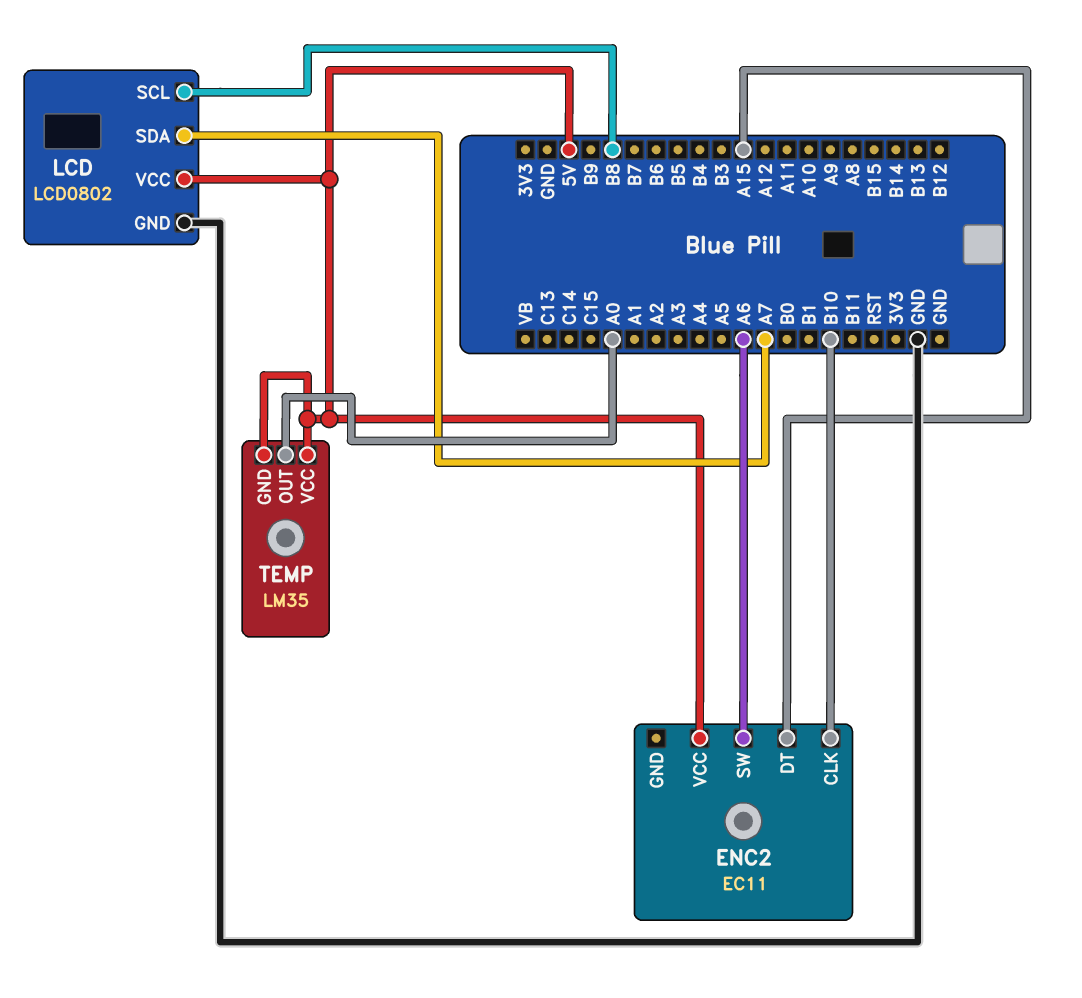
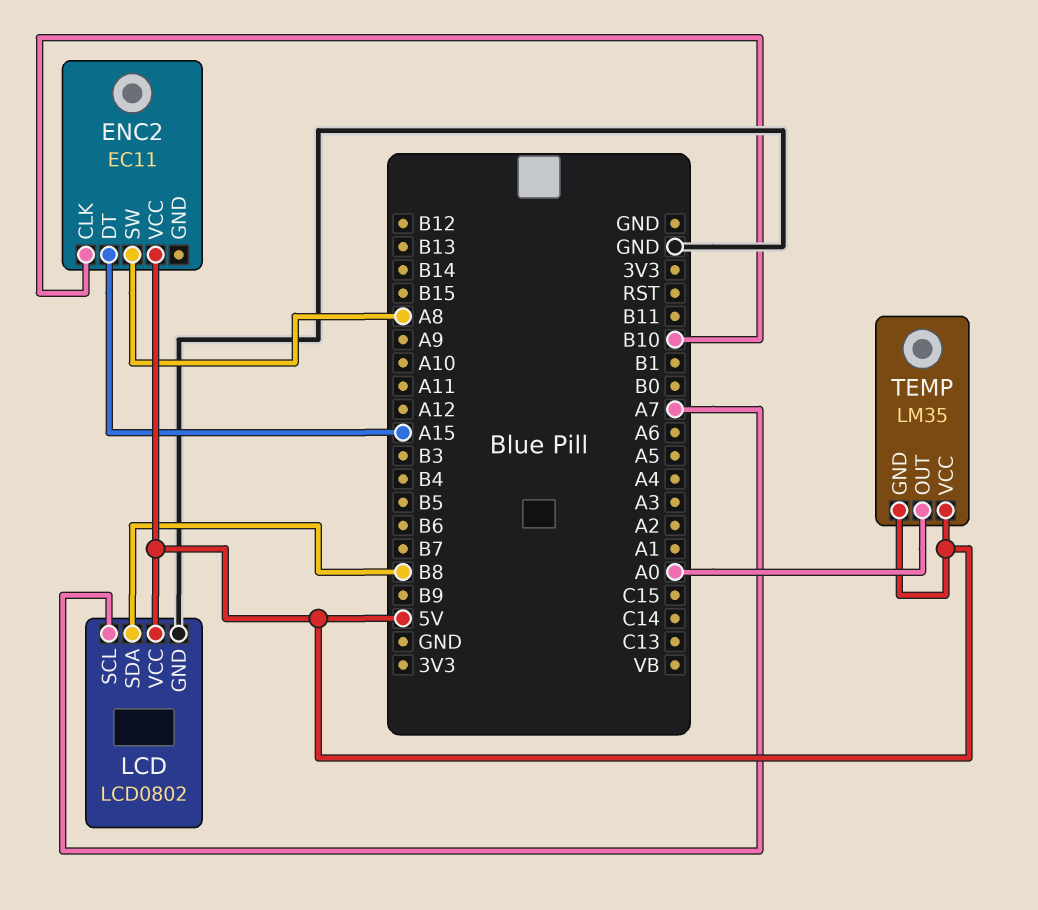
ENC2 pin SW: A6 -> A8
LCD pin SCL: B8 -> A7
LCD pin SDA: A7 -> B8

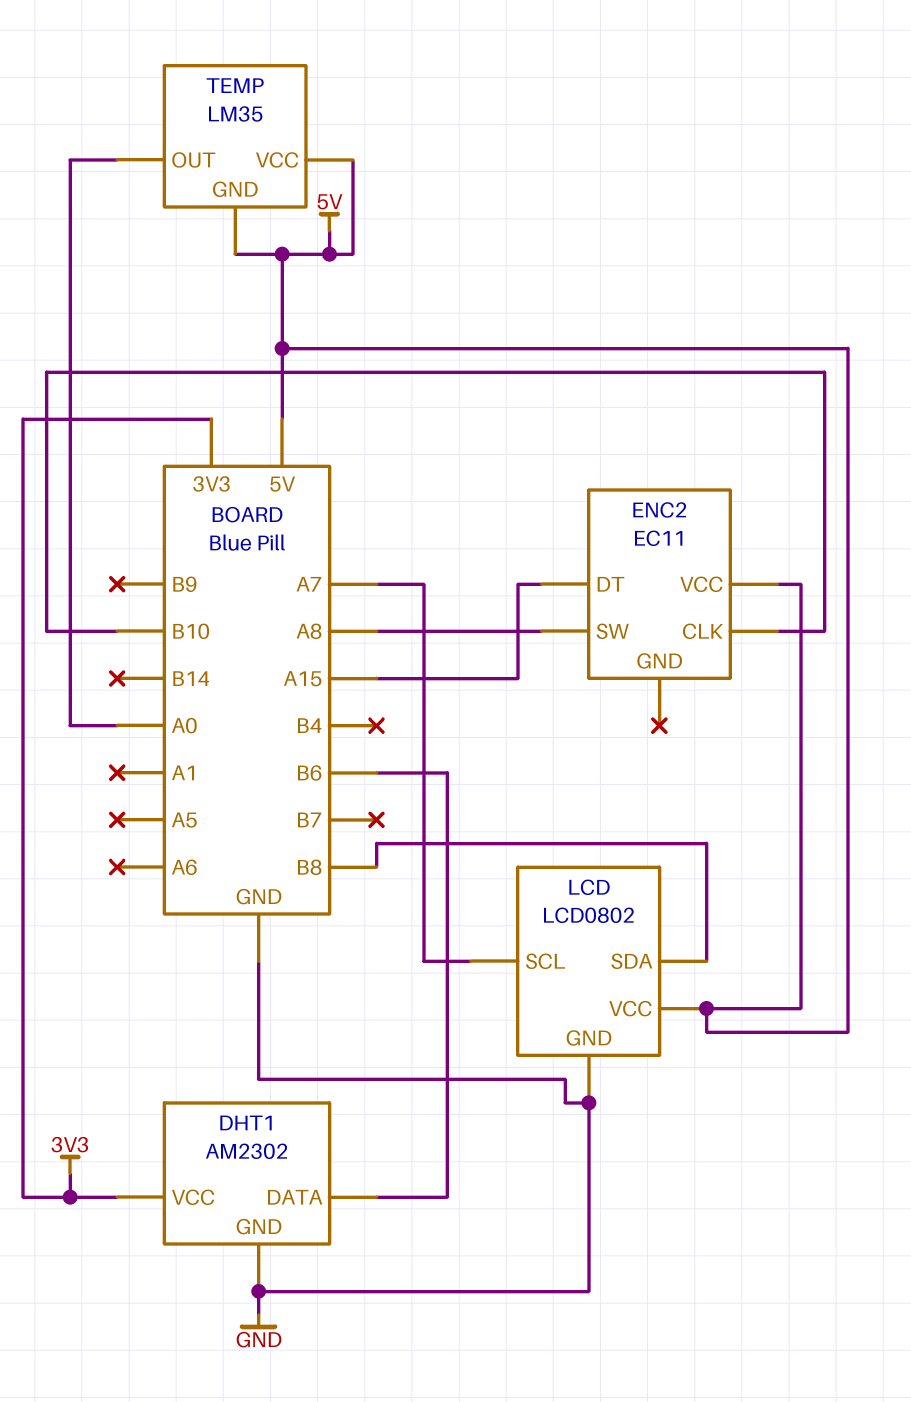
DHT1: none -> AM2302
DHT1 pin DATA: none -> B6
DHT1 pin GND: none -> GND
DHT1 pin VCC: none -> 3V3

